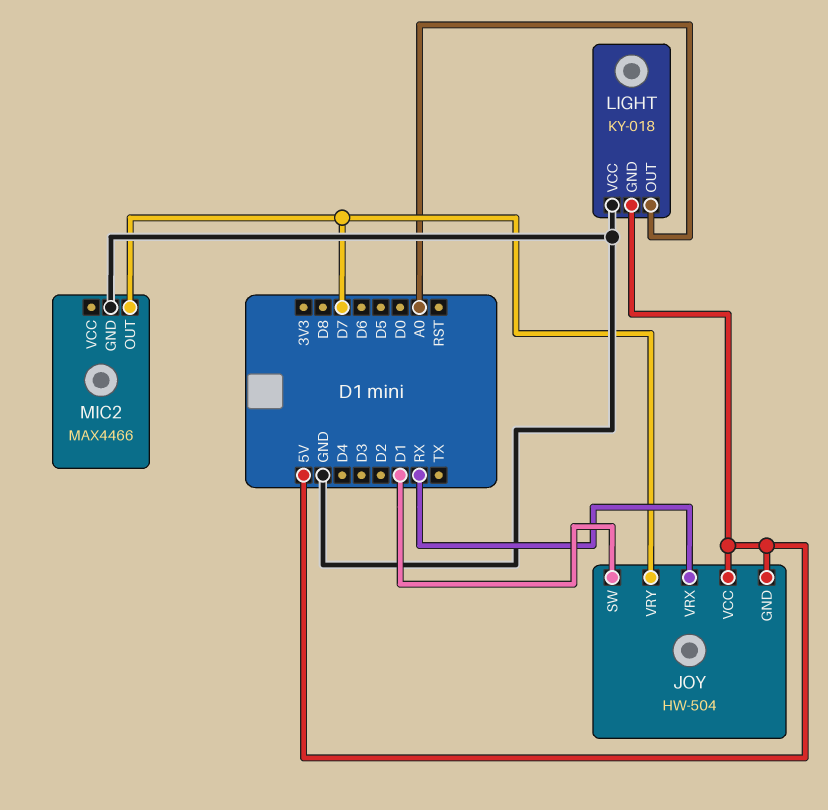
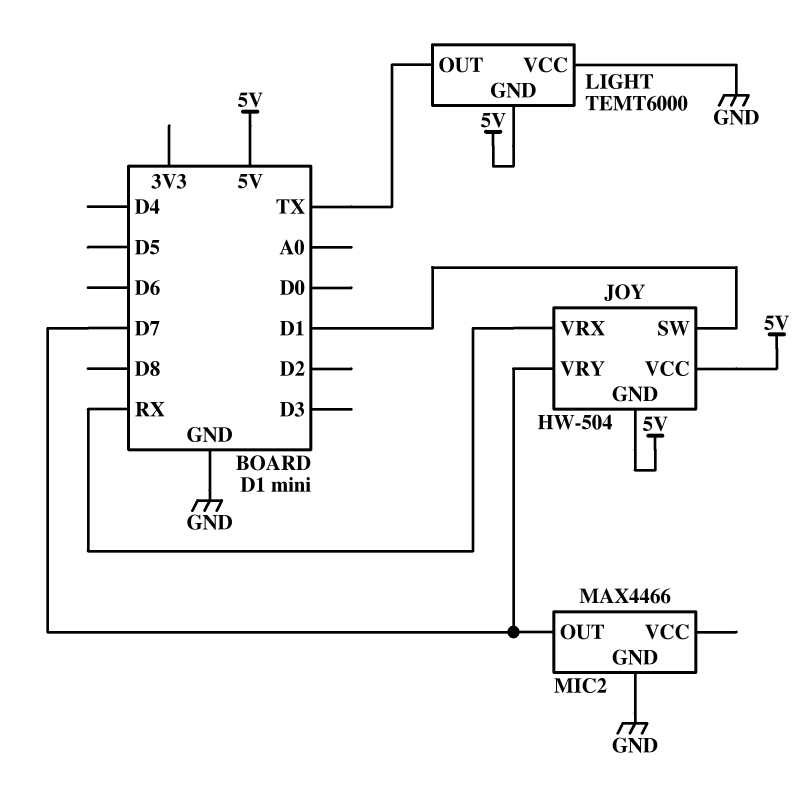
LIGHT: KY-018 -> TEMT6000
LIGHT pin OUT: A0 -> TX

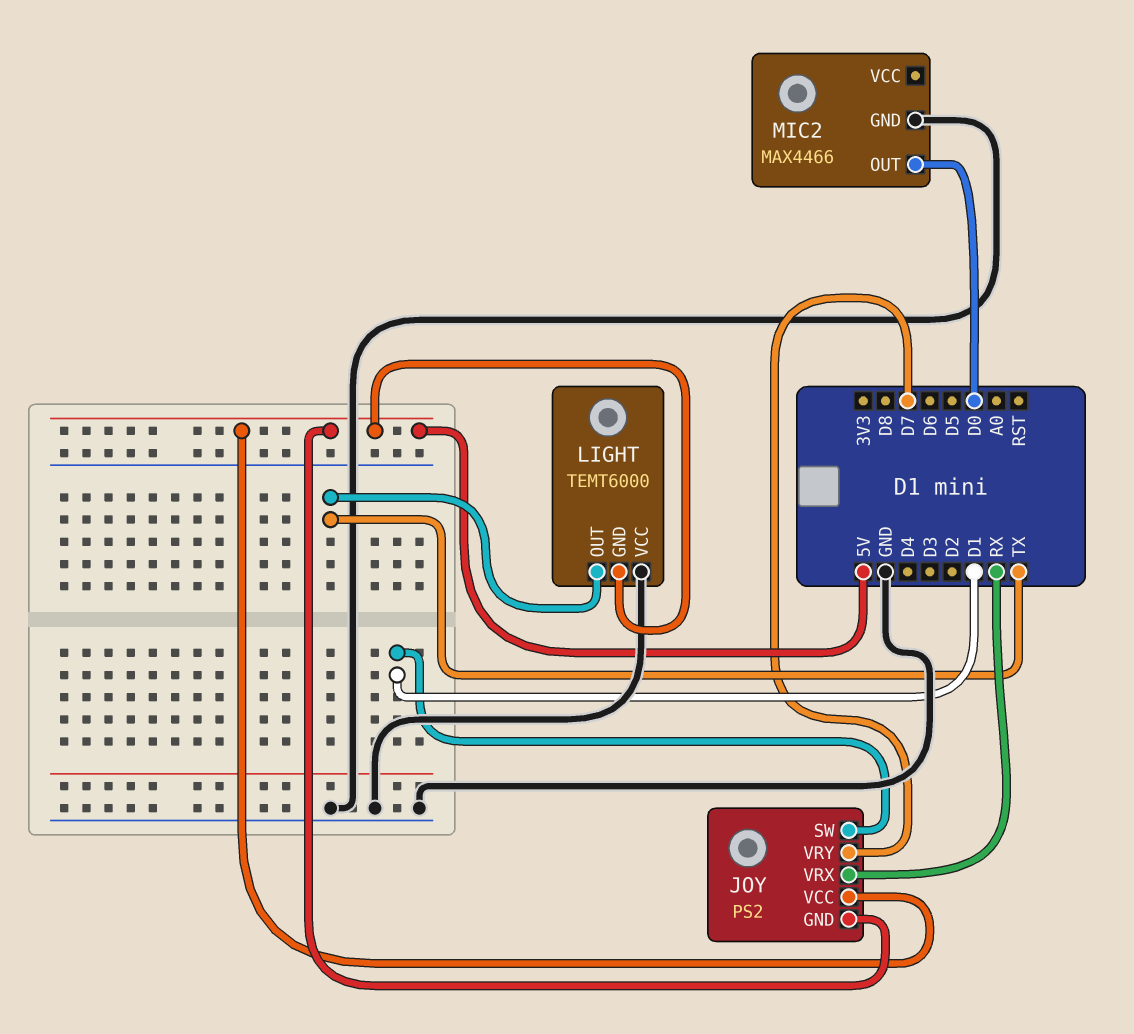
JOY: HW-504 -> PS2
MIC2 pin OUT: D7 -> D0

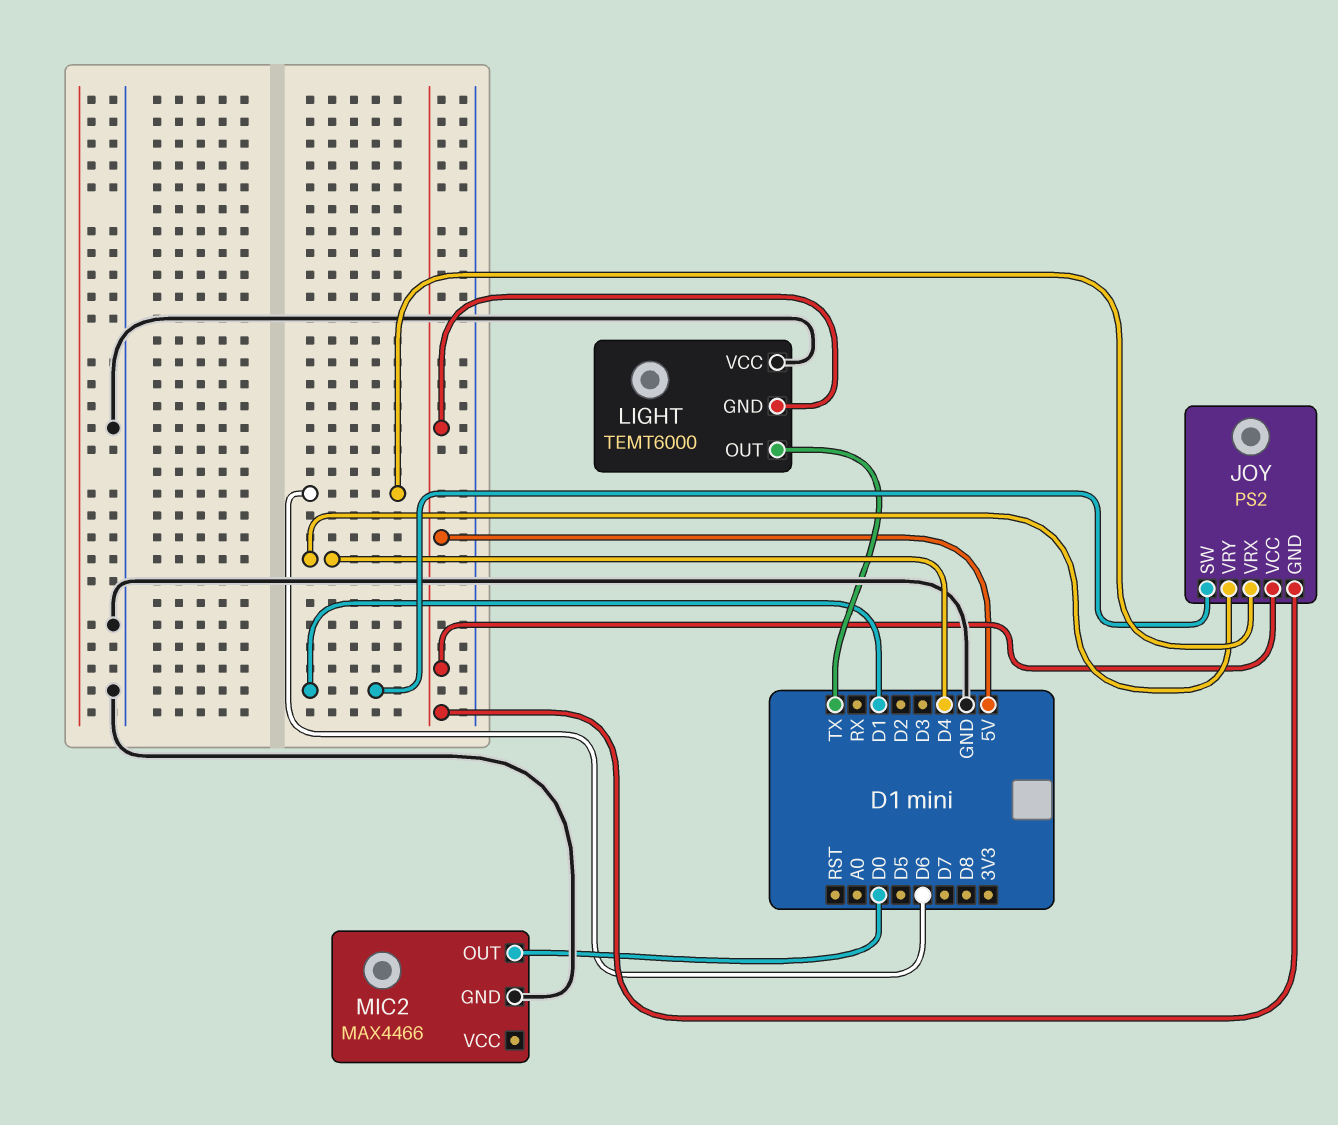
JOY pin VRX: RX -> D6
JOY pin VRY: D7 -> D4

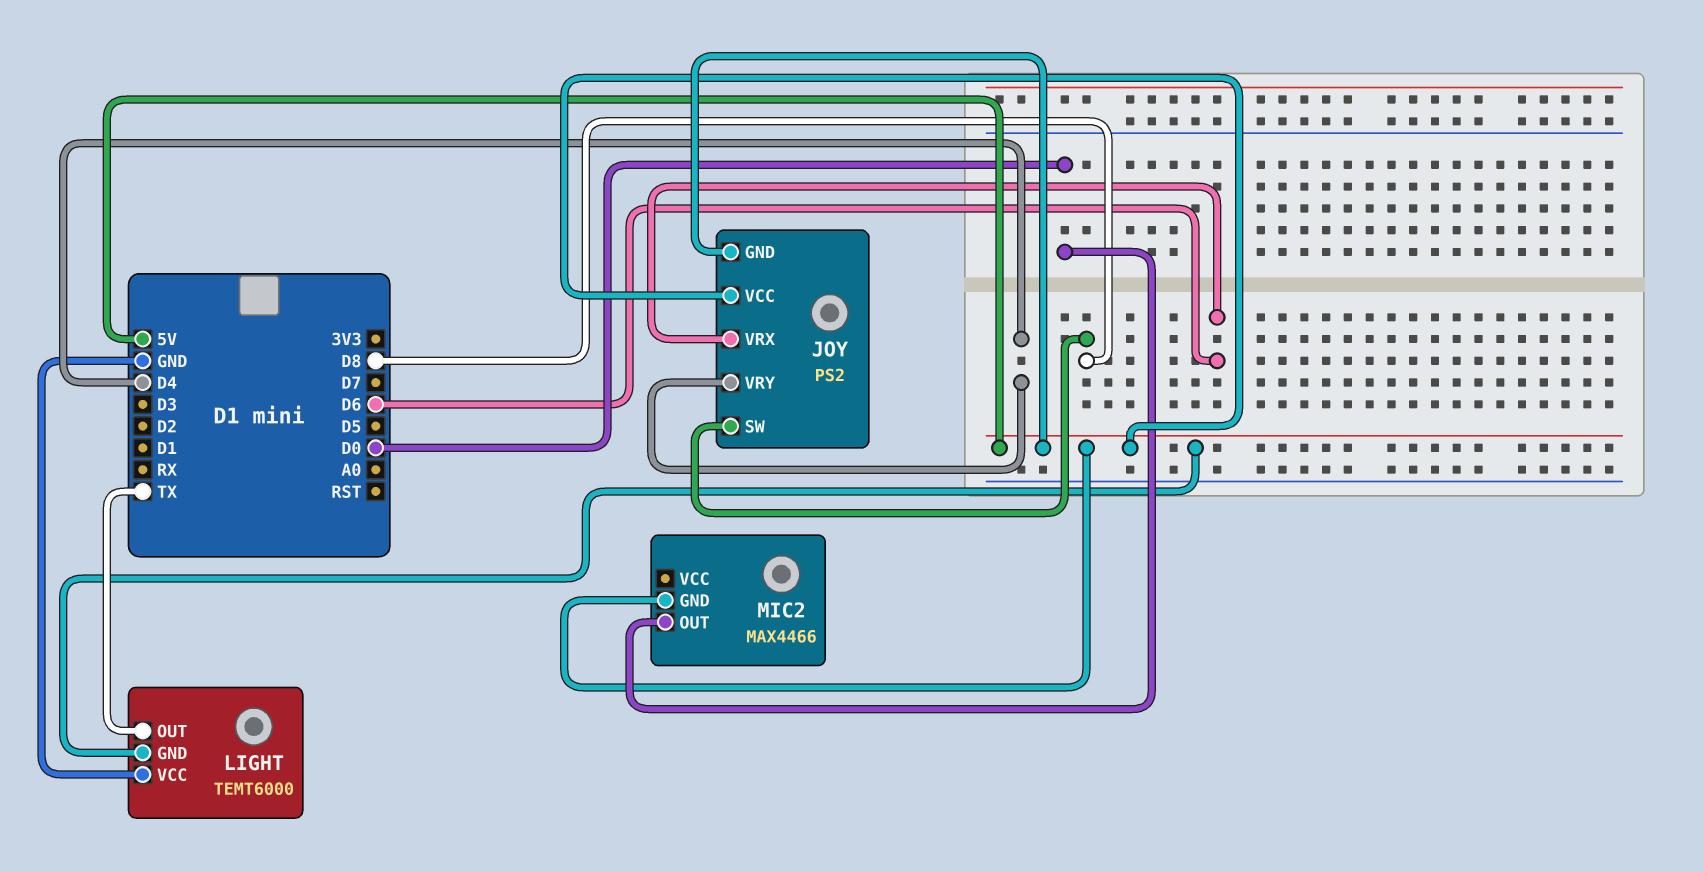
JOY pin SW: D1 -> D8
MIC2 pin GND: GND -> 5V

